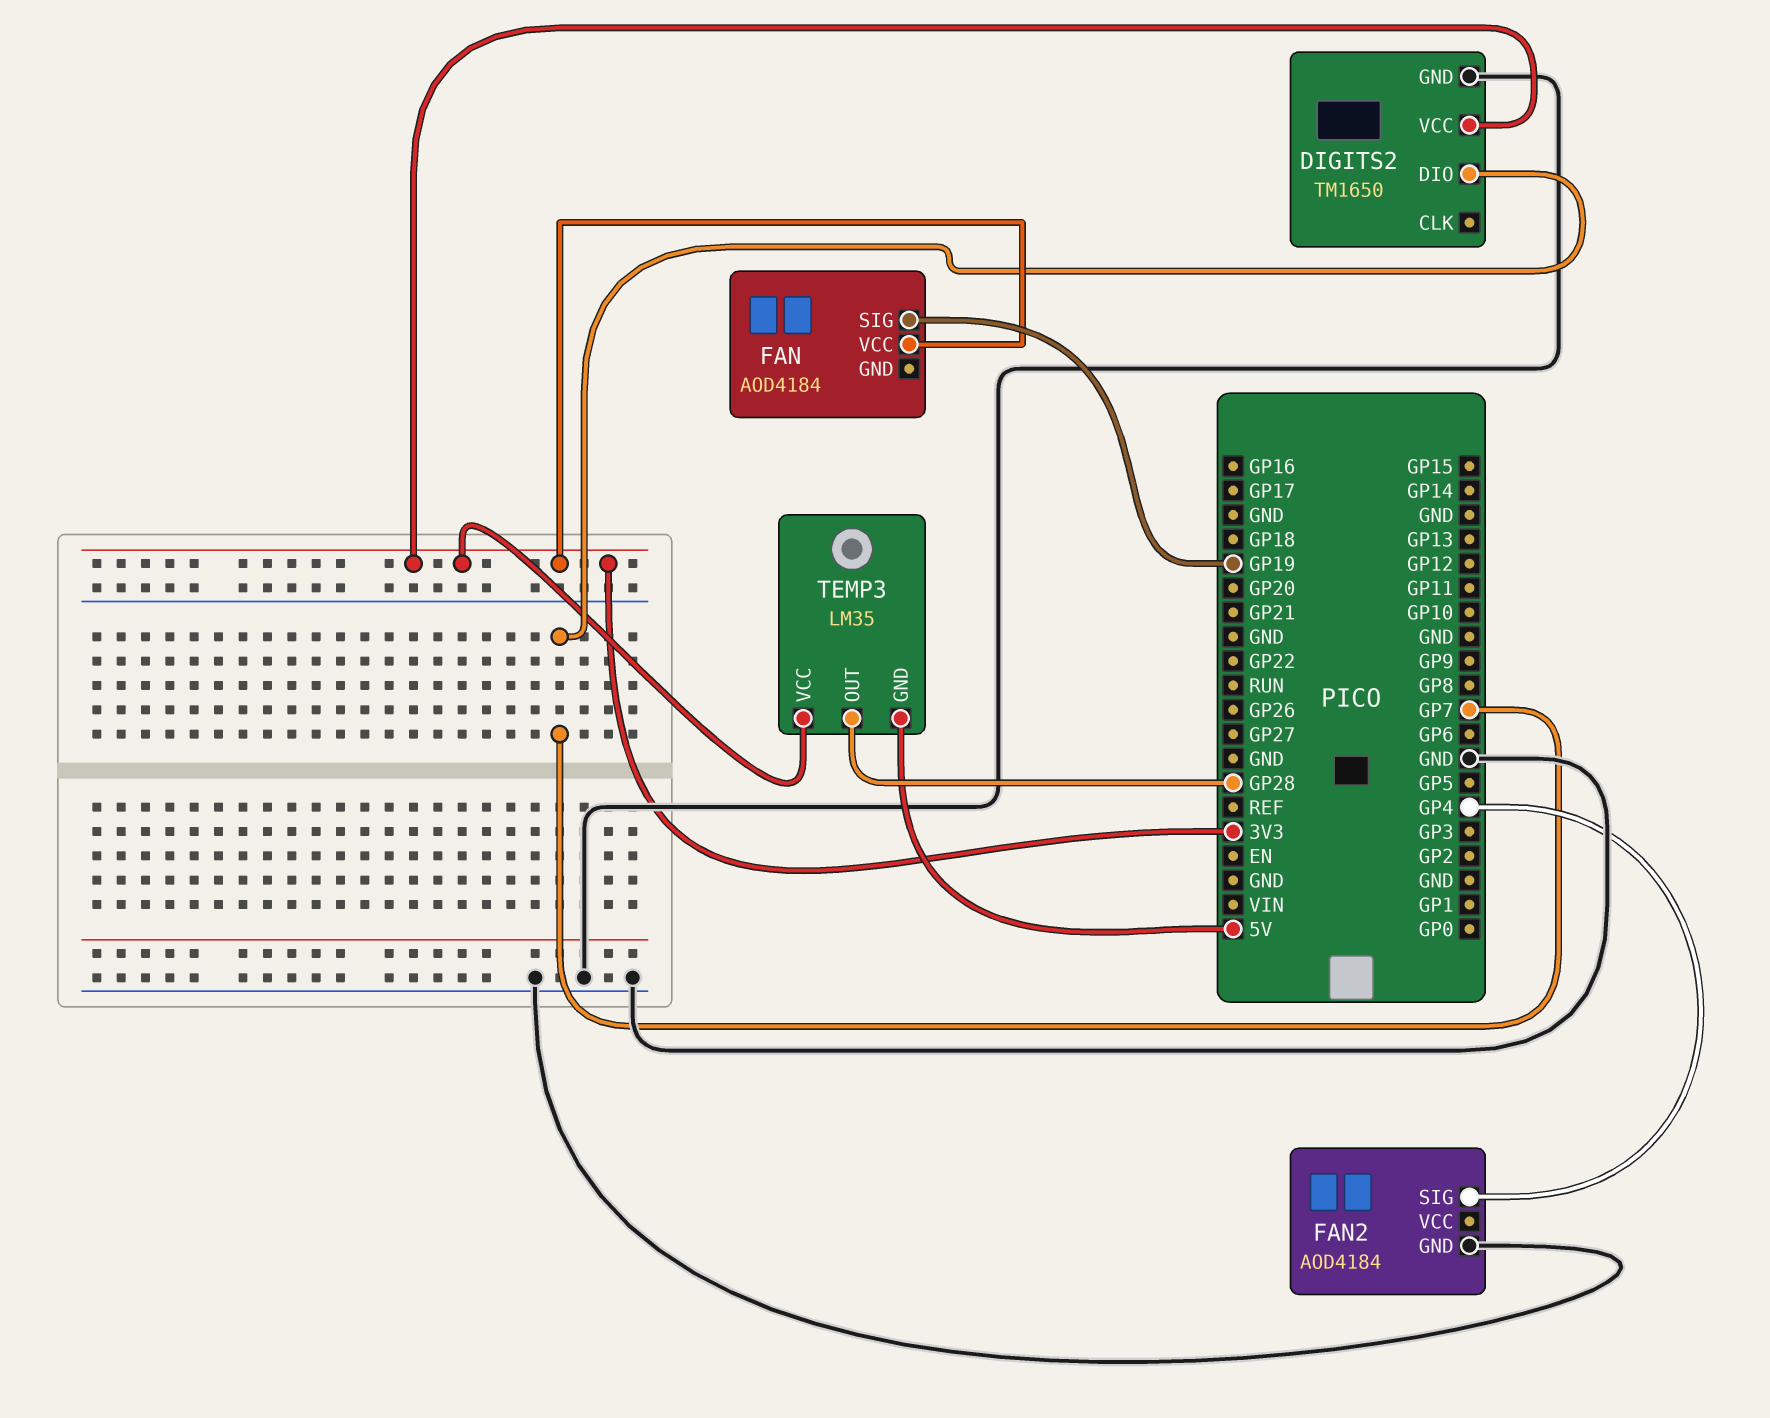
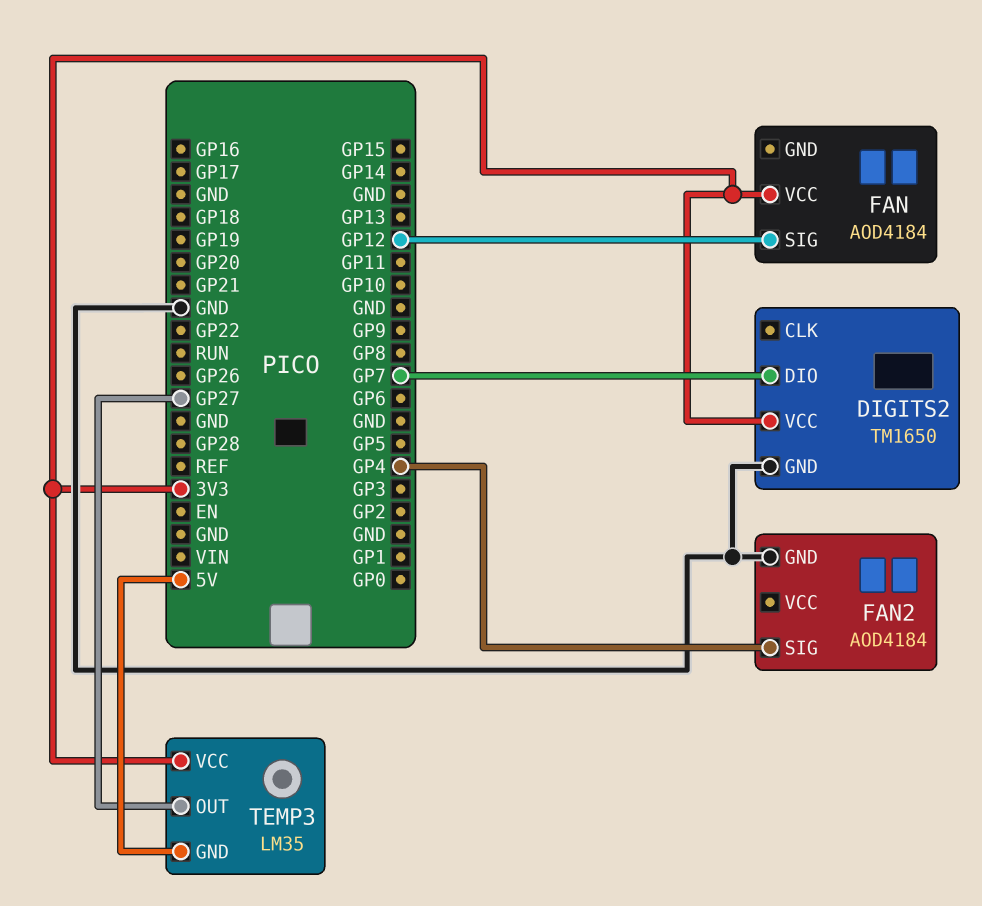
FAN pin SIG: GP19 -> GP12
TEMP3 pin OUT: GP28 -> GP27

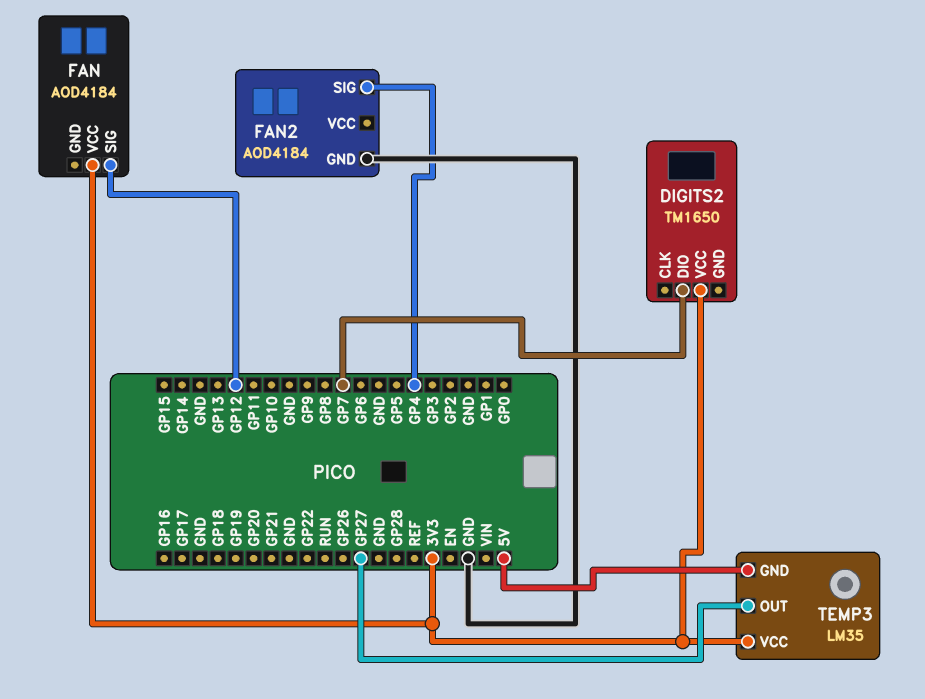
DIGITS2 pin GND: GND -> none

